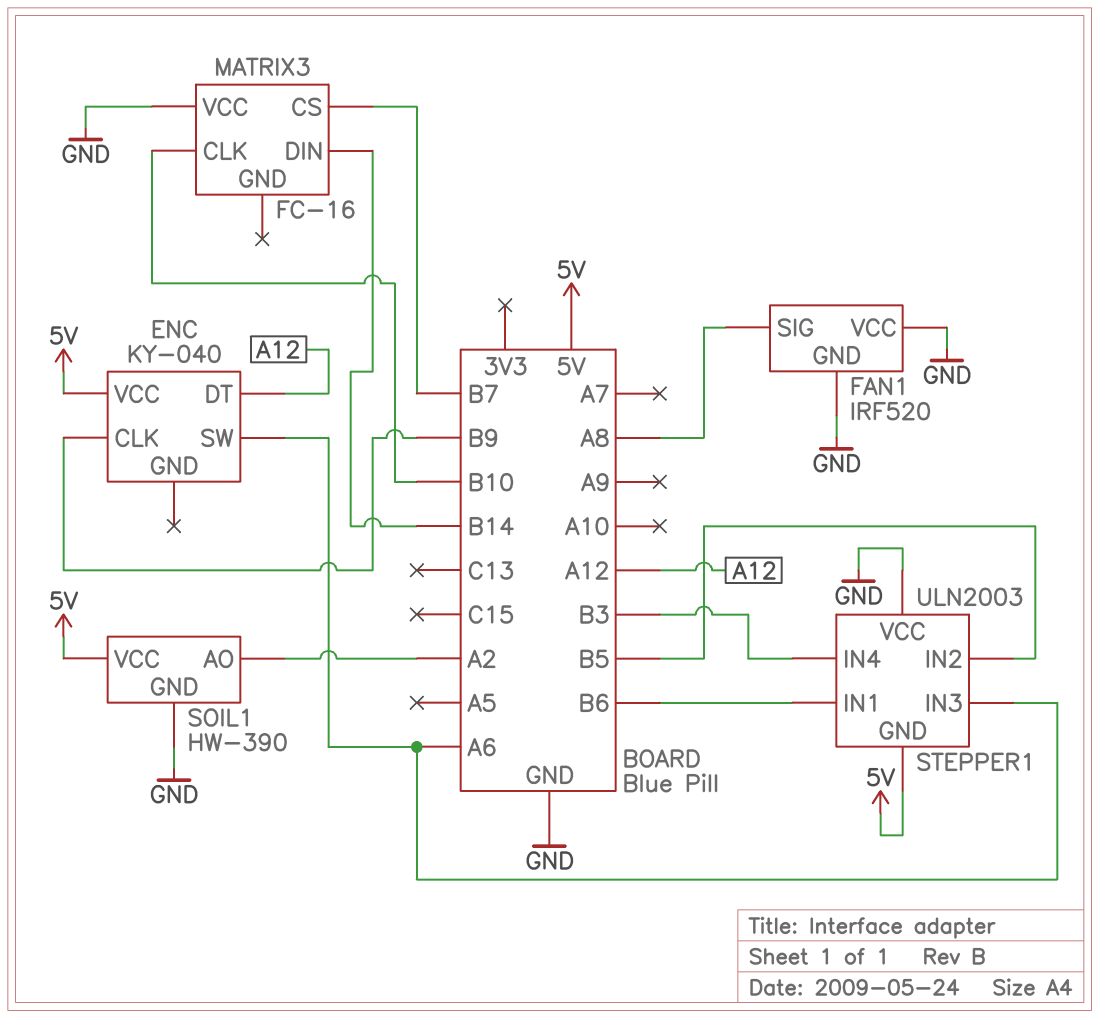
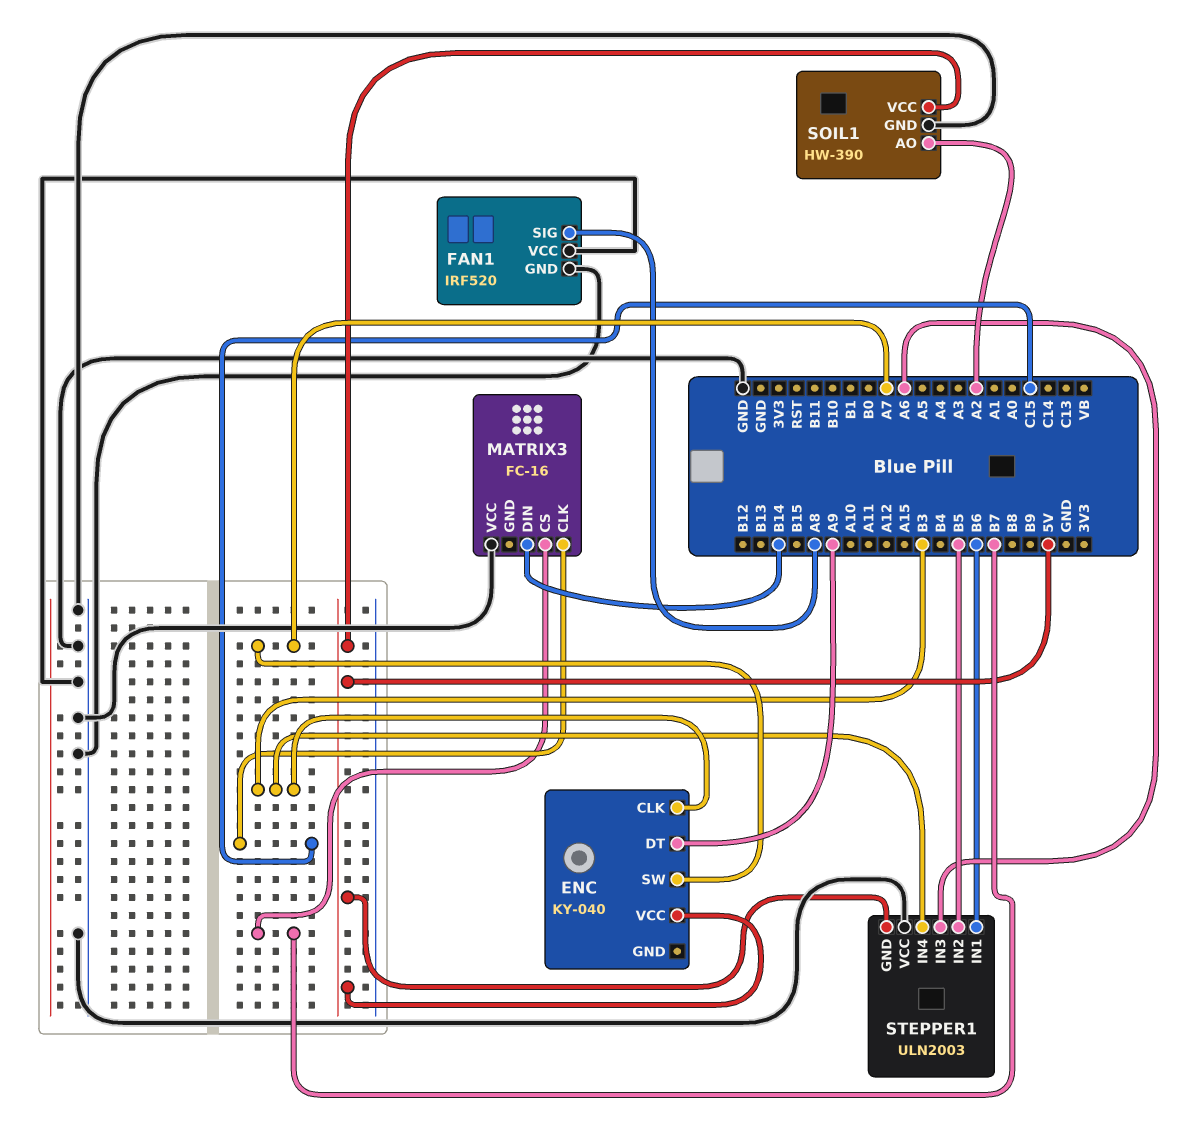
ENC pin CLK: B9 -> B3
ENC pin DT: A12 -> A9
ENC pin SW: A6 -> A7
MATRIX3 pin CLK: B10 -> C15

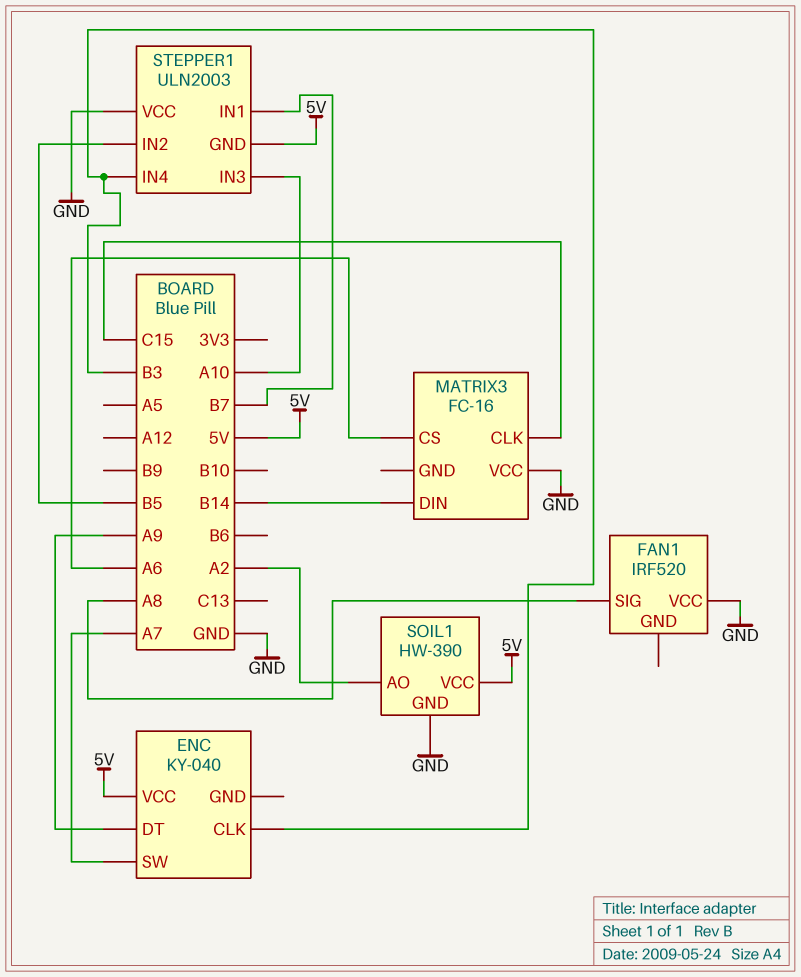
FAN1 pin GND: GND -> none
MATRIX3 pin CS: B7 -> A6
STEPPER1 pin IN1: B6 -> B7
STEPPER1 pin IN3: A6 -> A10

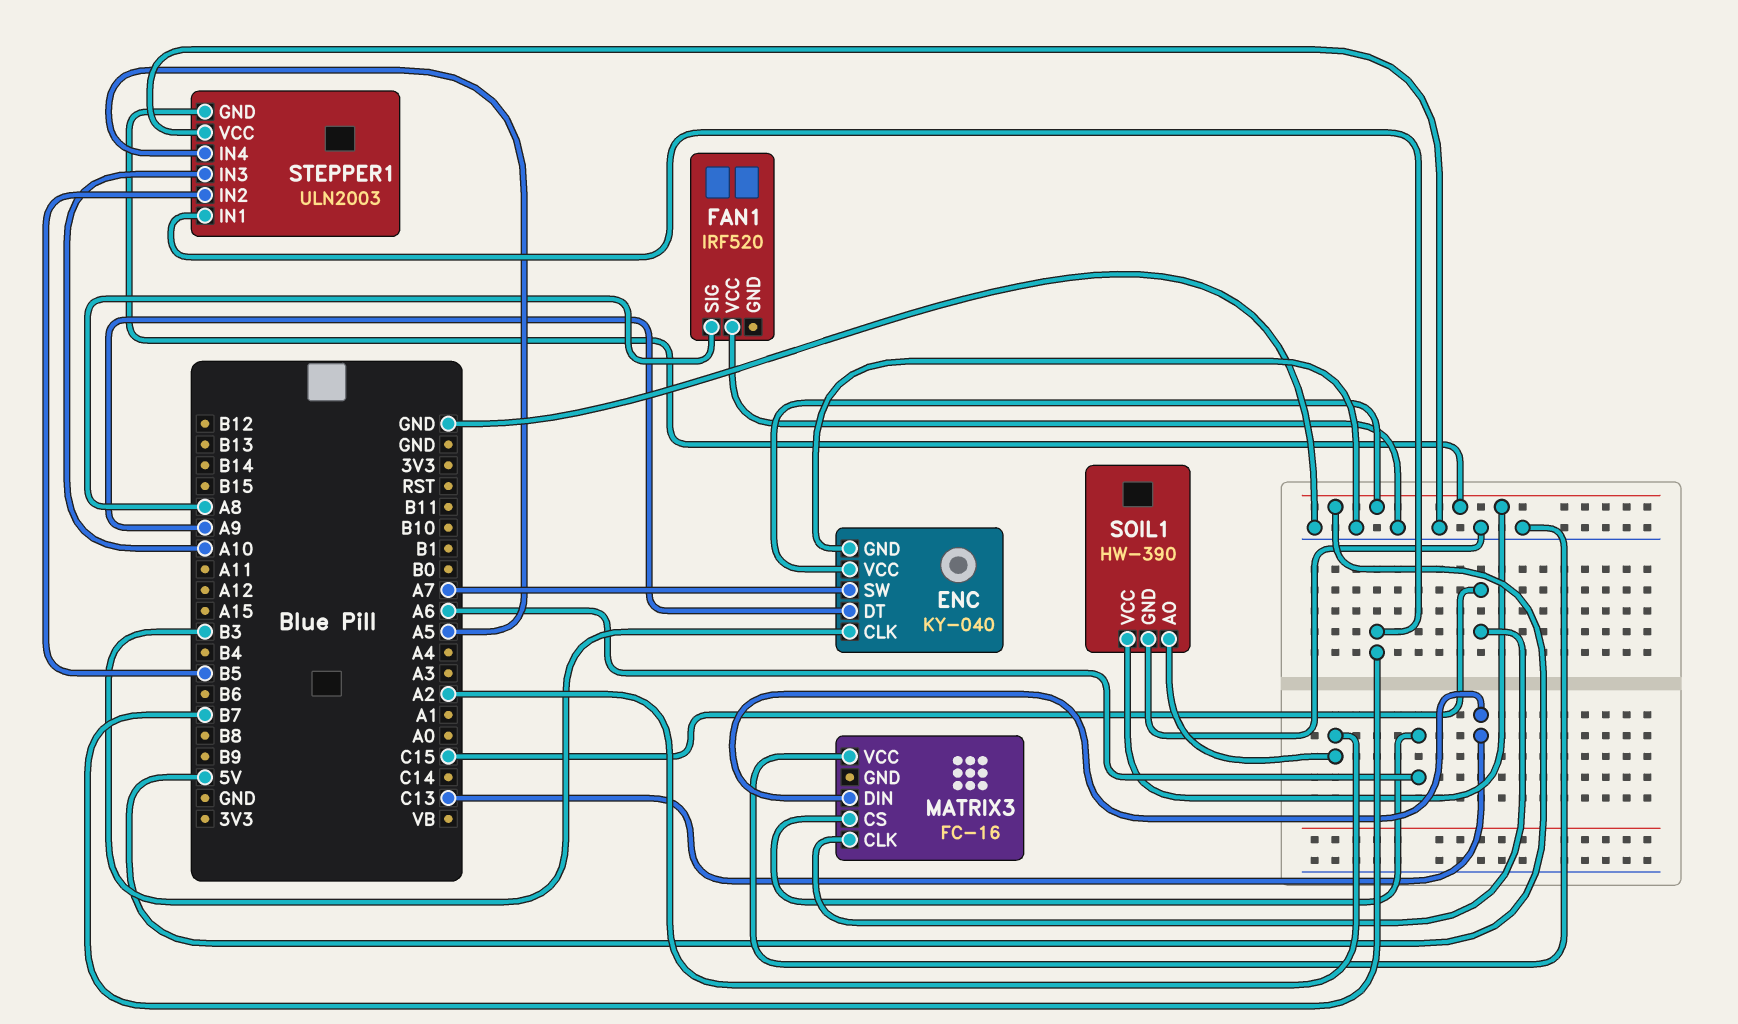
ENC pin GND: none -> GND
MATRIX3 pin DIN: B14 -> C13
STEPPER1 pin IN4: B3 -> A5

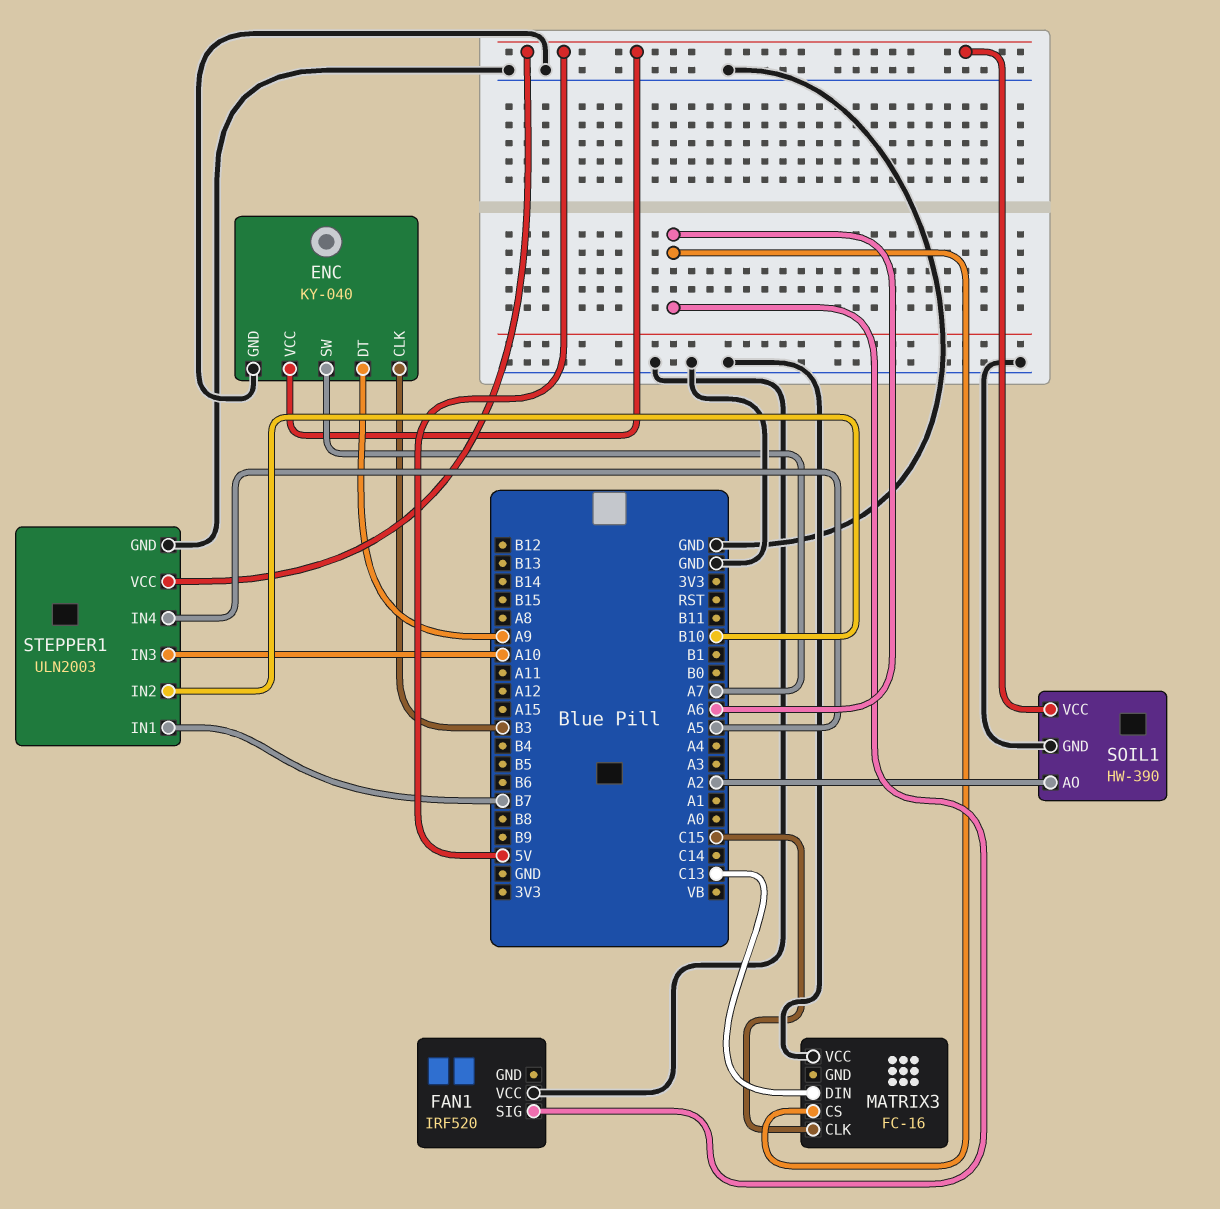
FAN1 pin SIG: A8 -> A6
STEPPER1 pin GND: 5V -> GND
STEPPER1 pin IN2: B5 -> B10
STEPPER1 pin VCC: GND -> 5V

